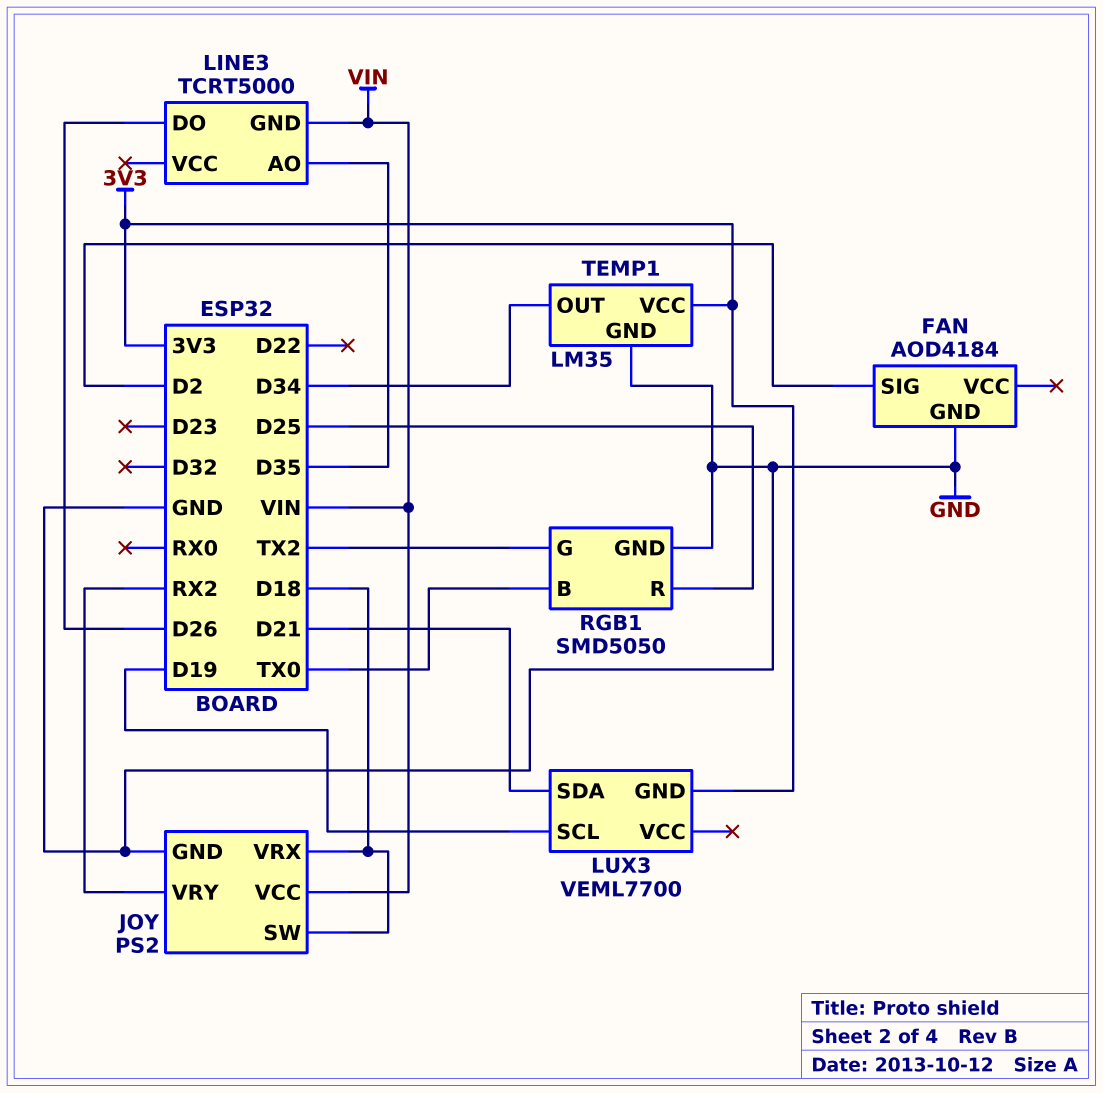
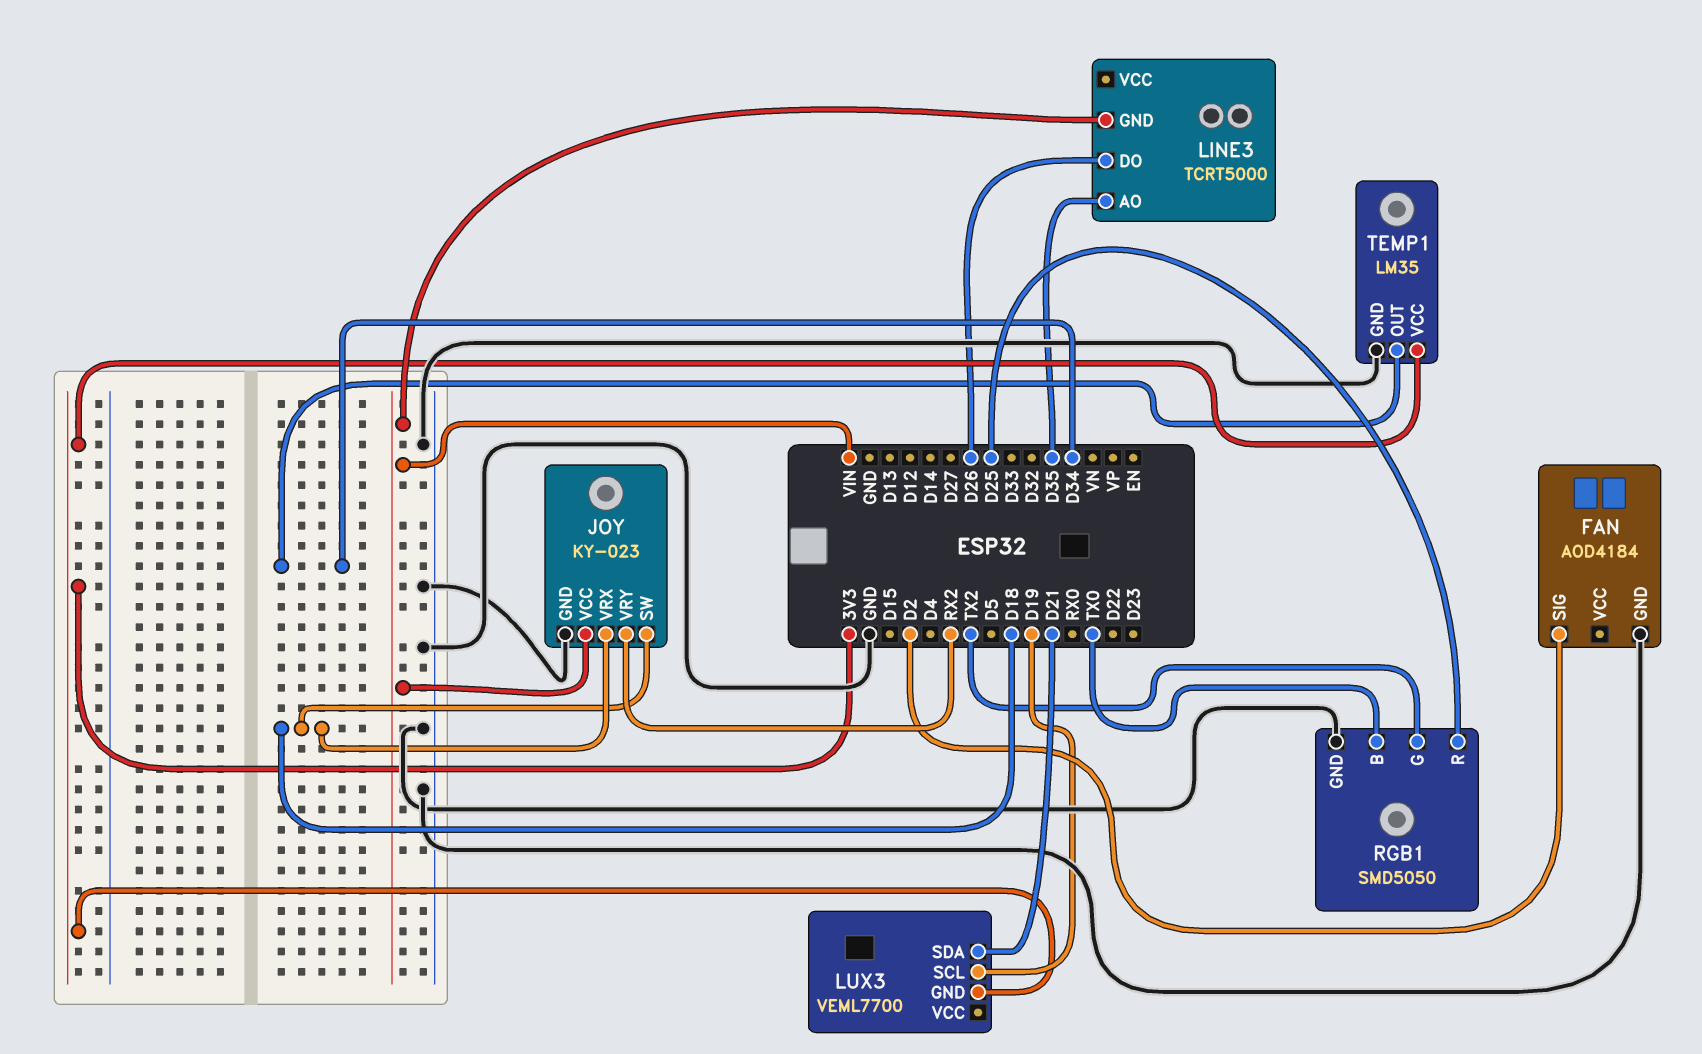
JOY: PS2 -> KY-023

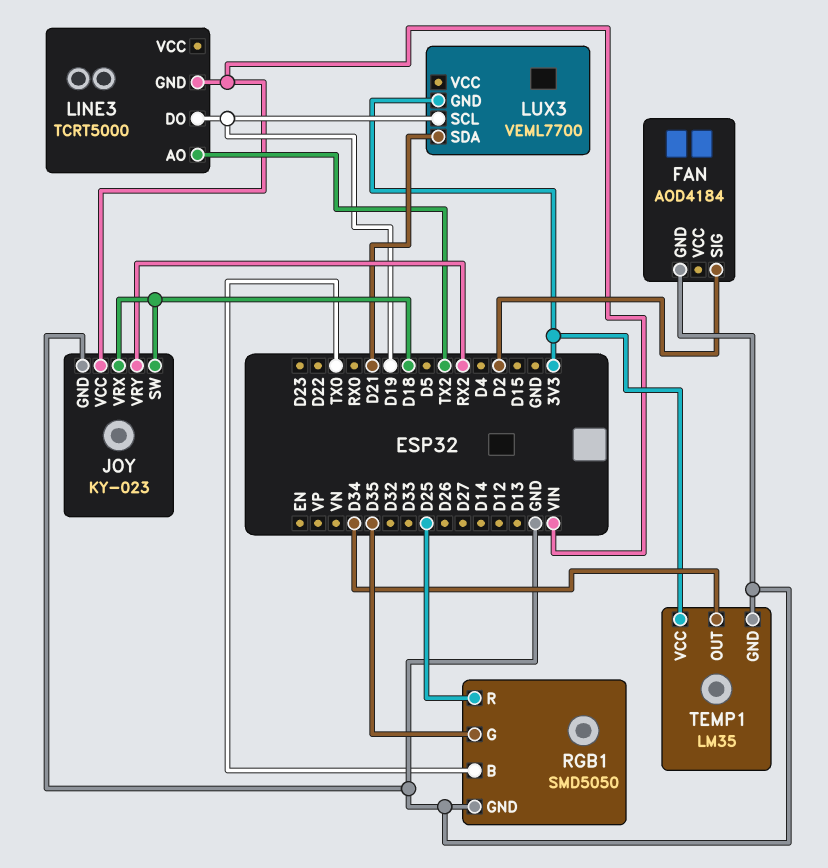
LINE3 pin AO: D35 -> TX2
LINE3 pin DO: D26 -> D19
RGB1 pin G: TX2 -> D35

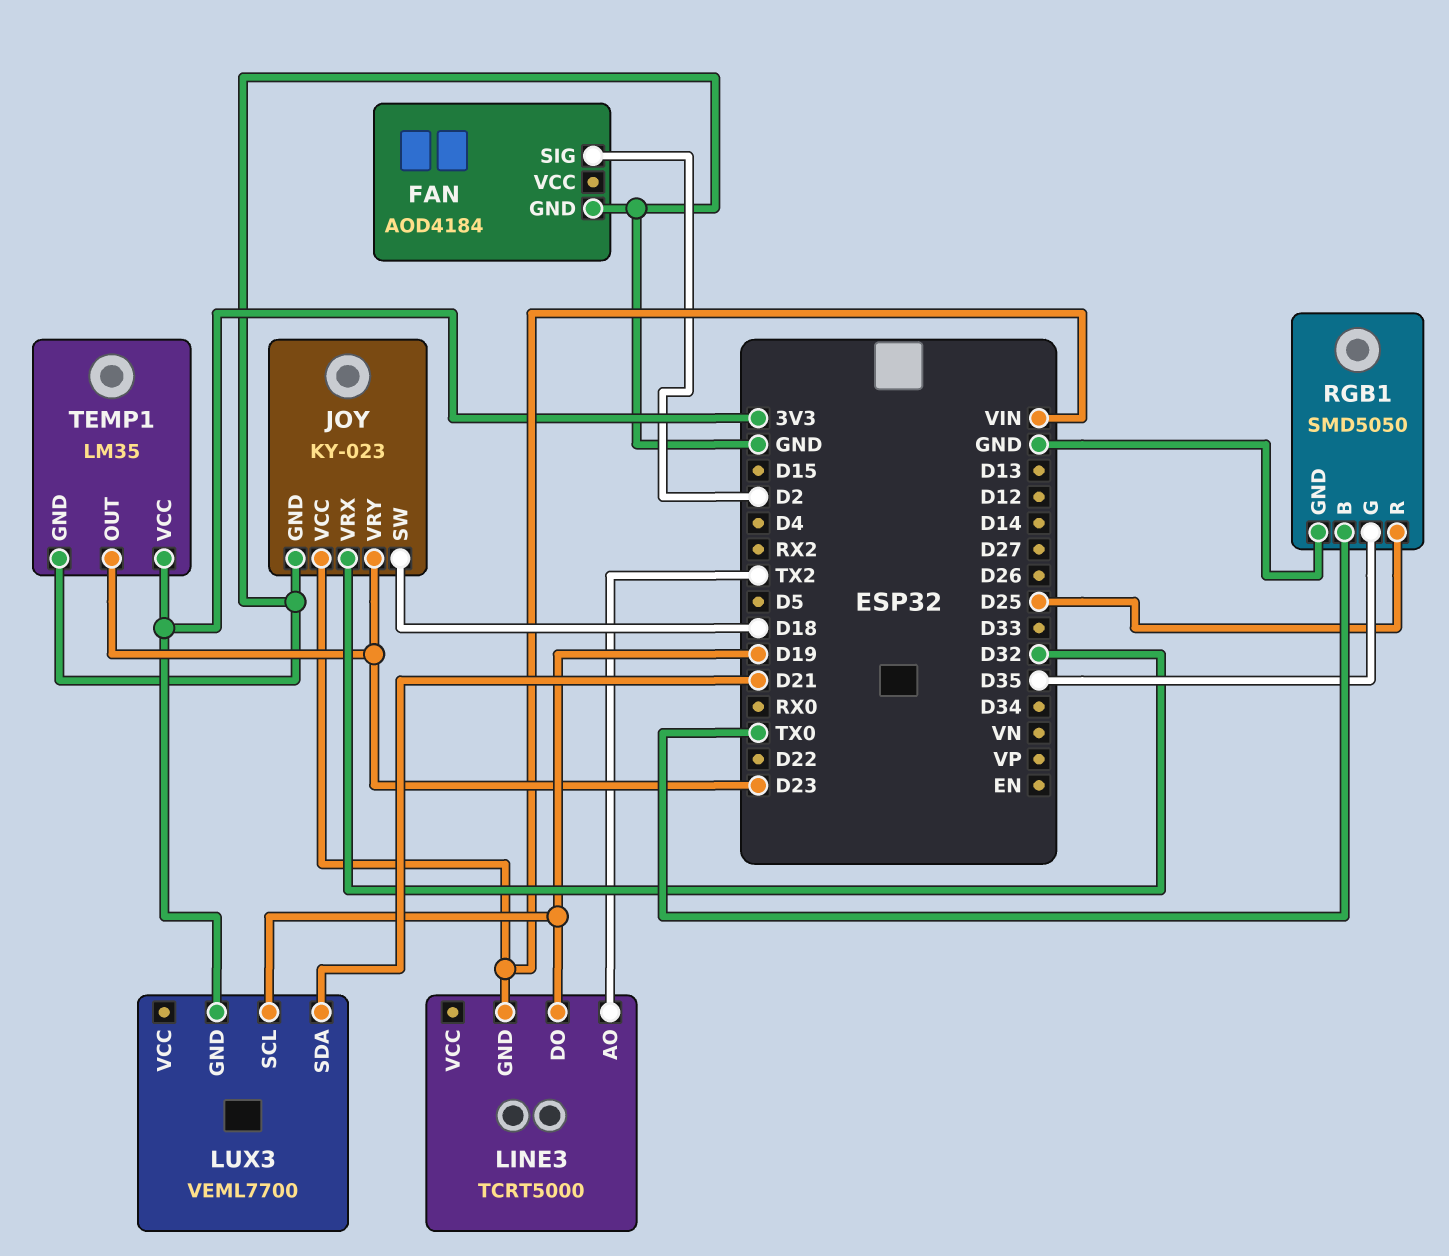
JOY pin VRX: D18 -> D32
JOY pin VRY: RX2 -> D23
TEMP1 pin OUT: D34 -> D23

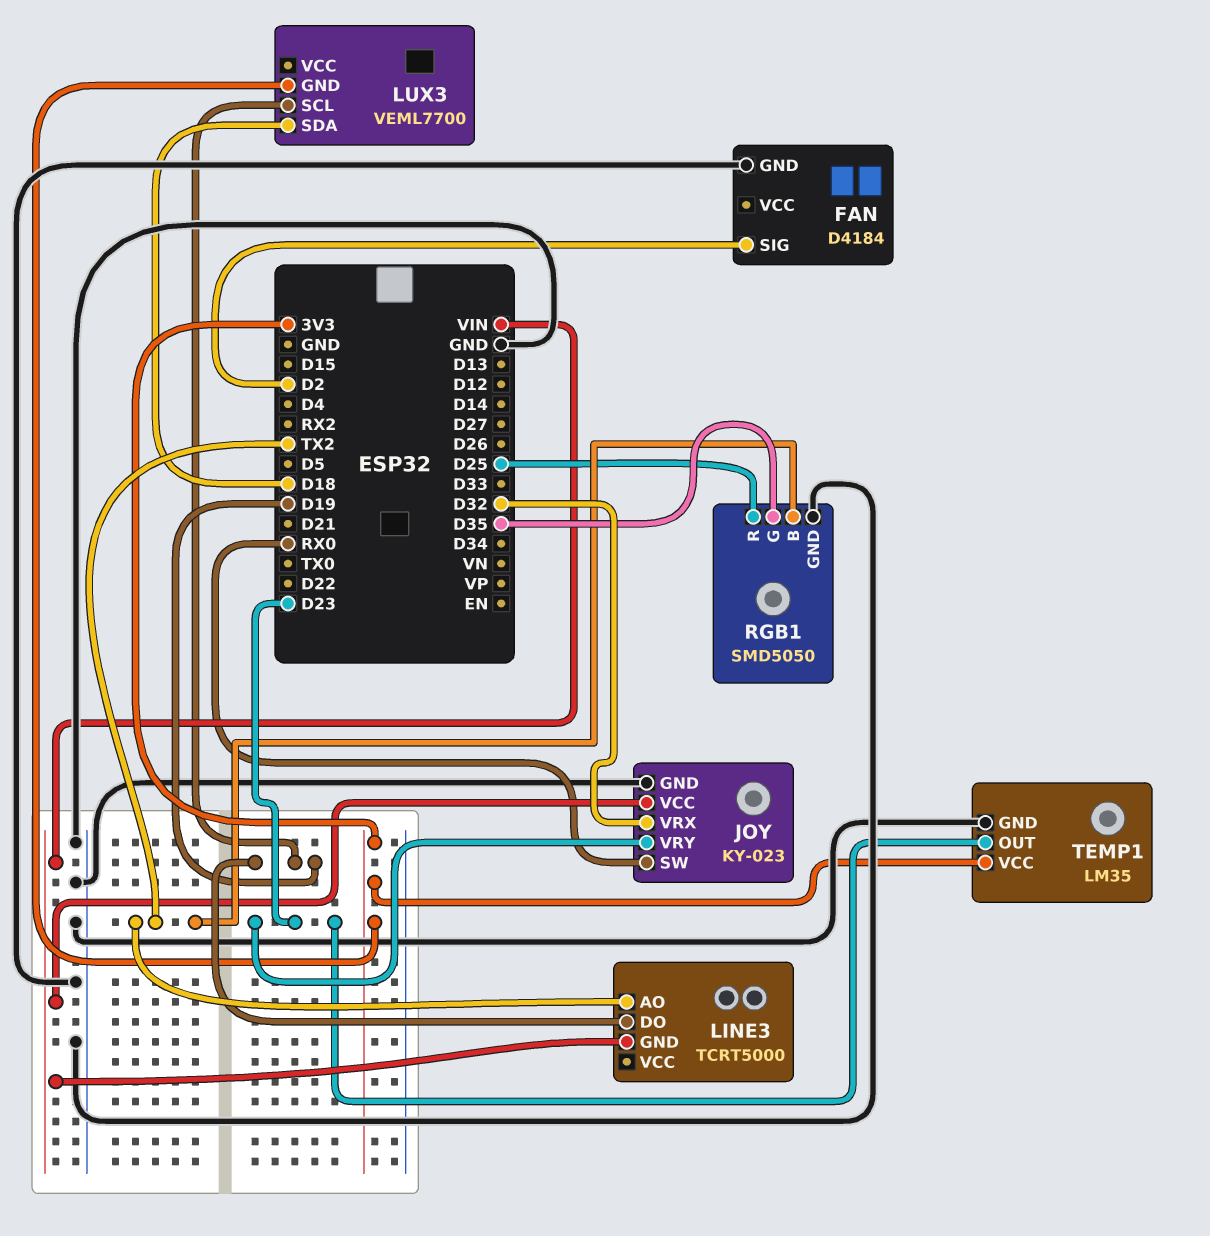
FAN: AOD4184 -> D4184
JOY pin SW: D18 -> RX0
LUX3 pin SDA: D21 -> D18
RGB1 pin B: TX0 -> TX2

